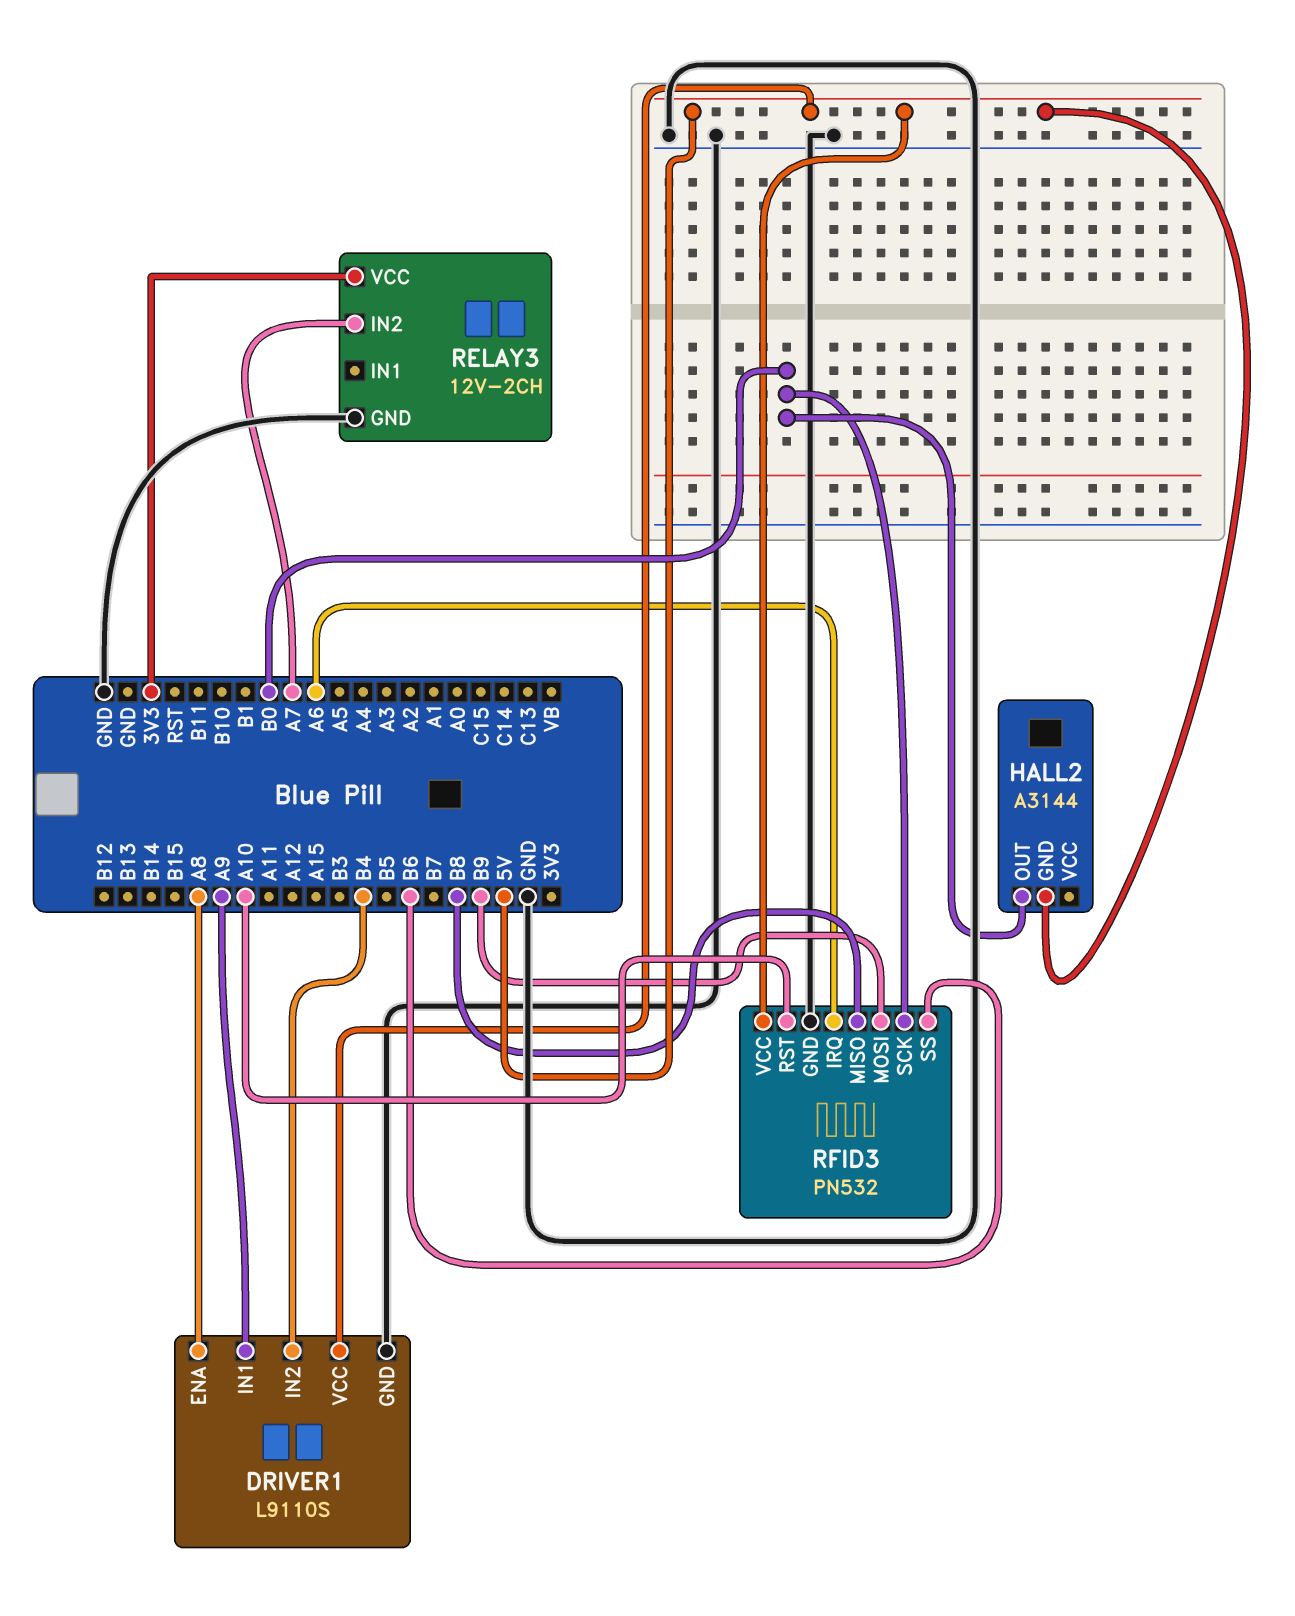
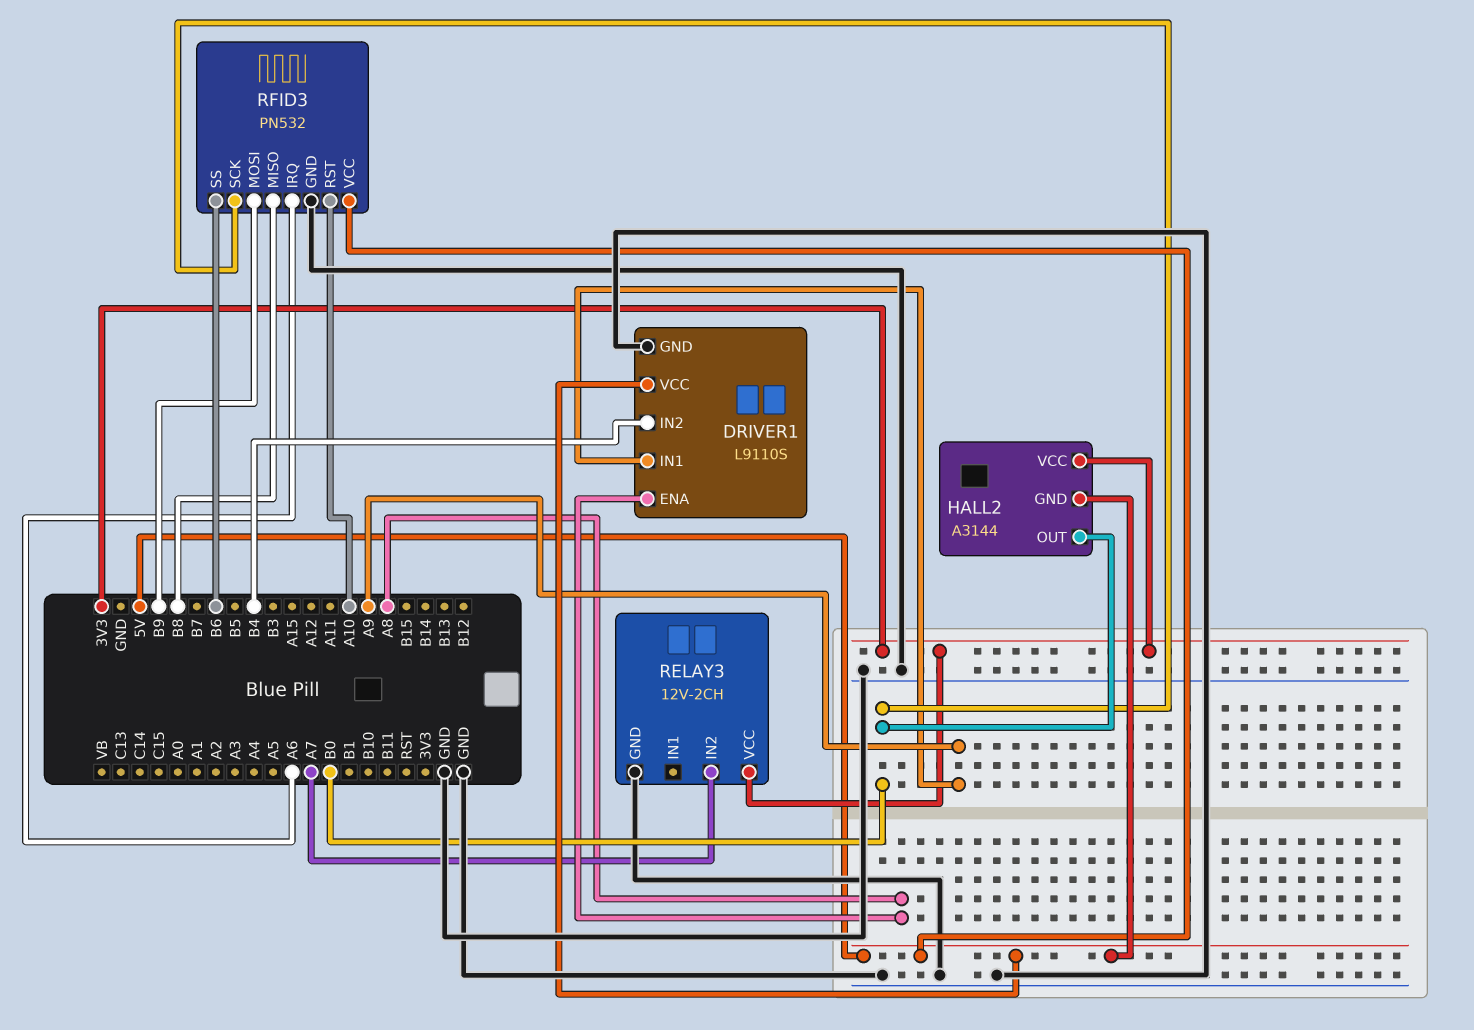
HALL2 pin VCC: none -> 3V3

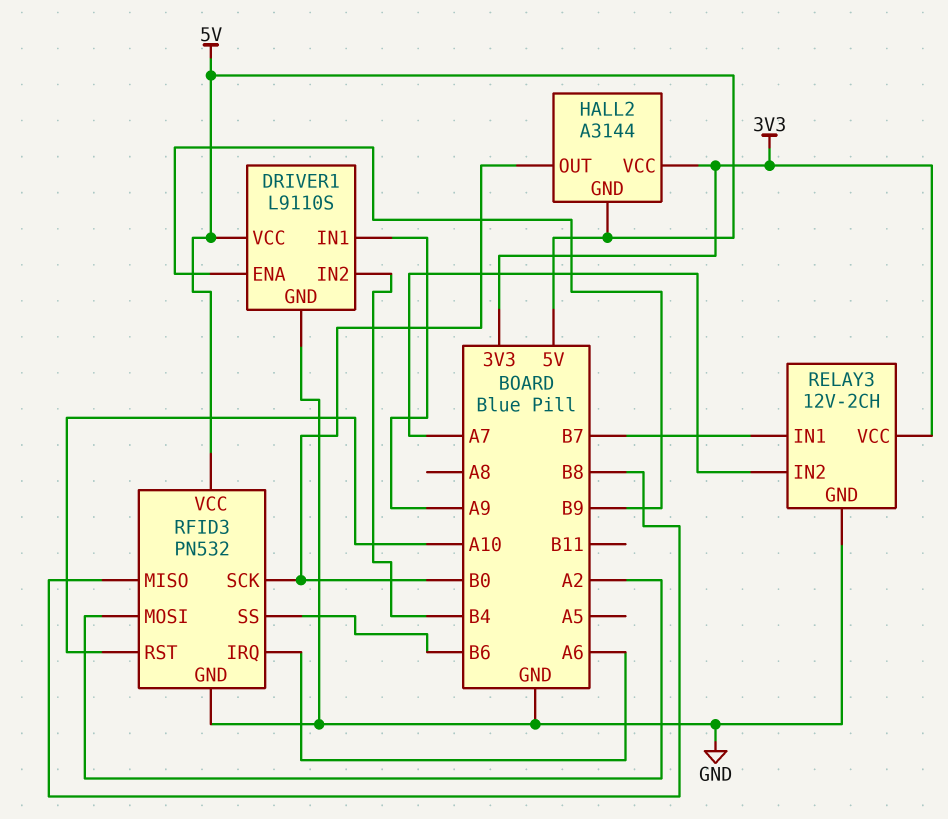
DRIVER1 pin ENA: A8 -> B9
RELAY3 pin IN1: none -> B7
RFID3 pin MOSI: B9 -> A2

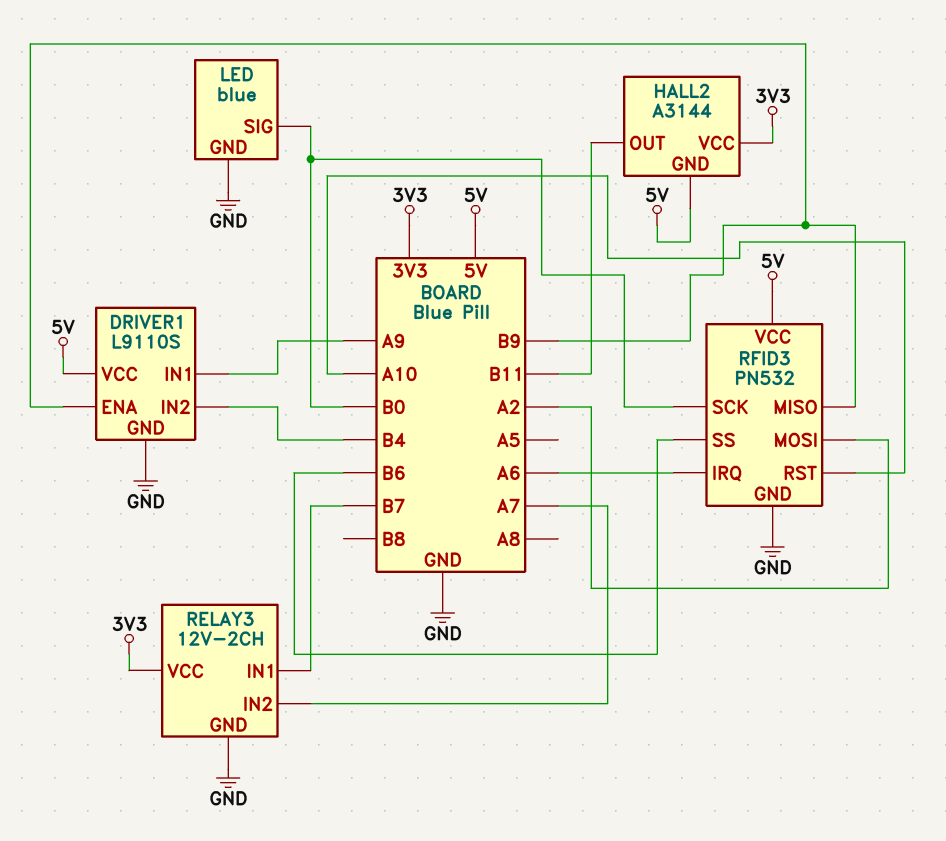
HALL2 pin OUT: B0 -> B11
LED: none -> blue
LED pin GND: none -> GND
LED pin SIG: none -> B0
RFID3 pin MISO: B8 -> B9

